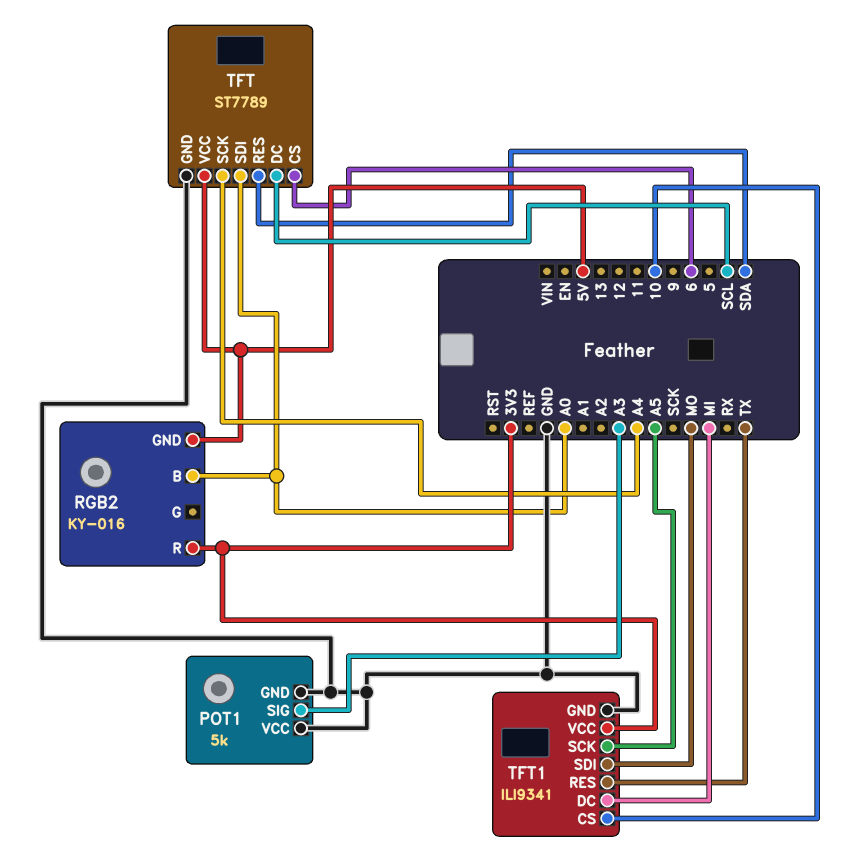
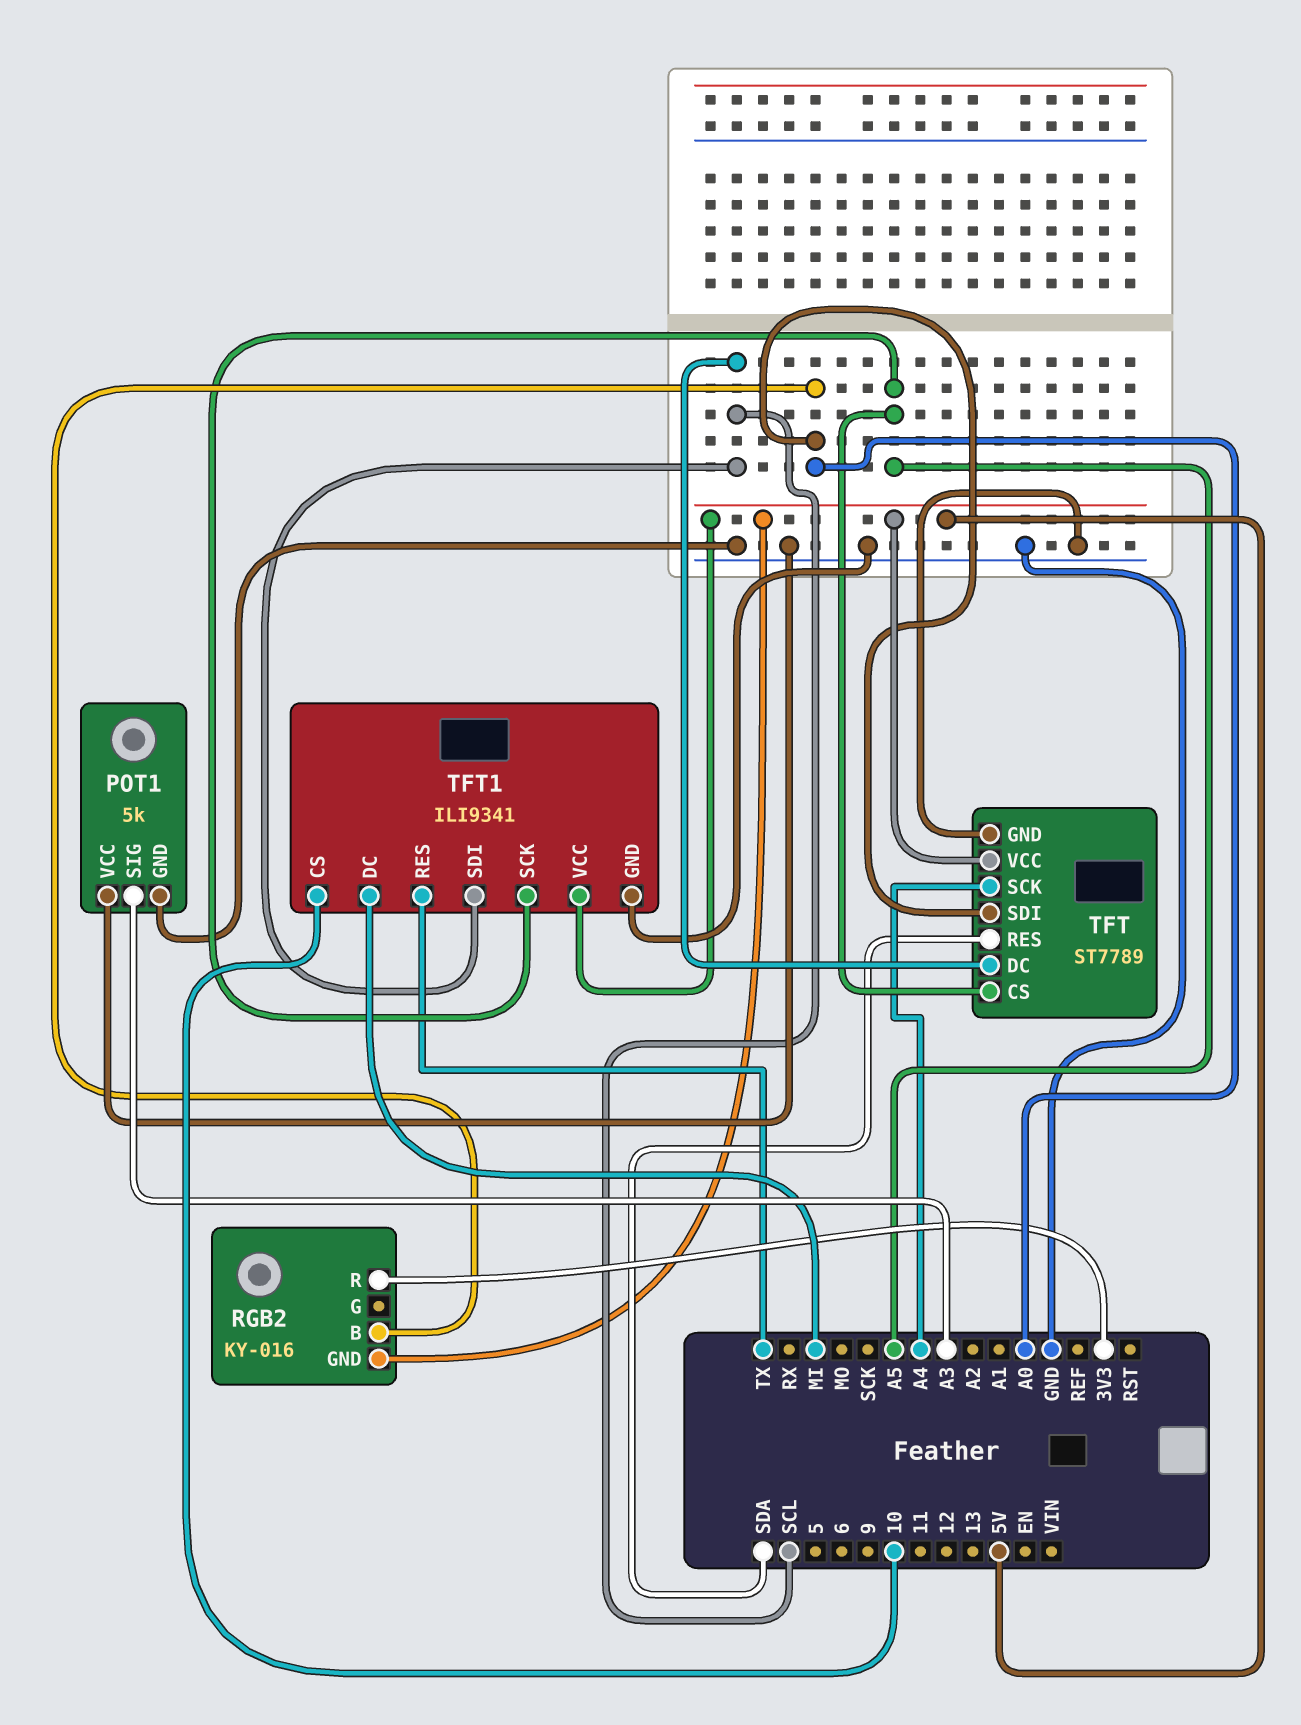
TFT pin CS: 6 -> A5
TFT1 pin SDI: MO -> SCL
TFT1 pin VCC: 3V3 -> 5V

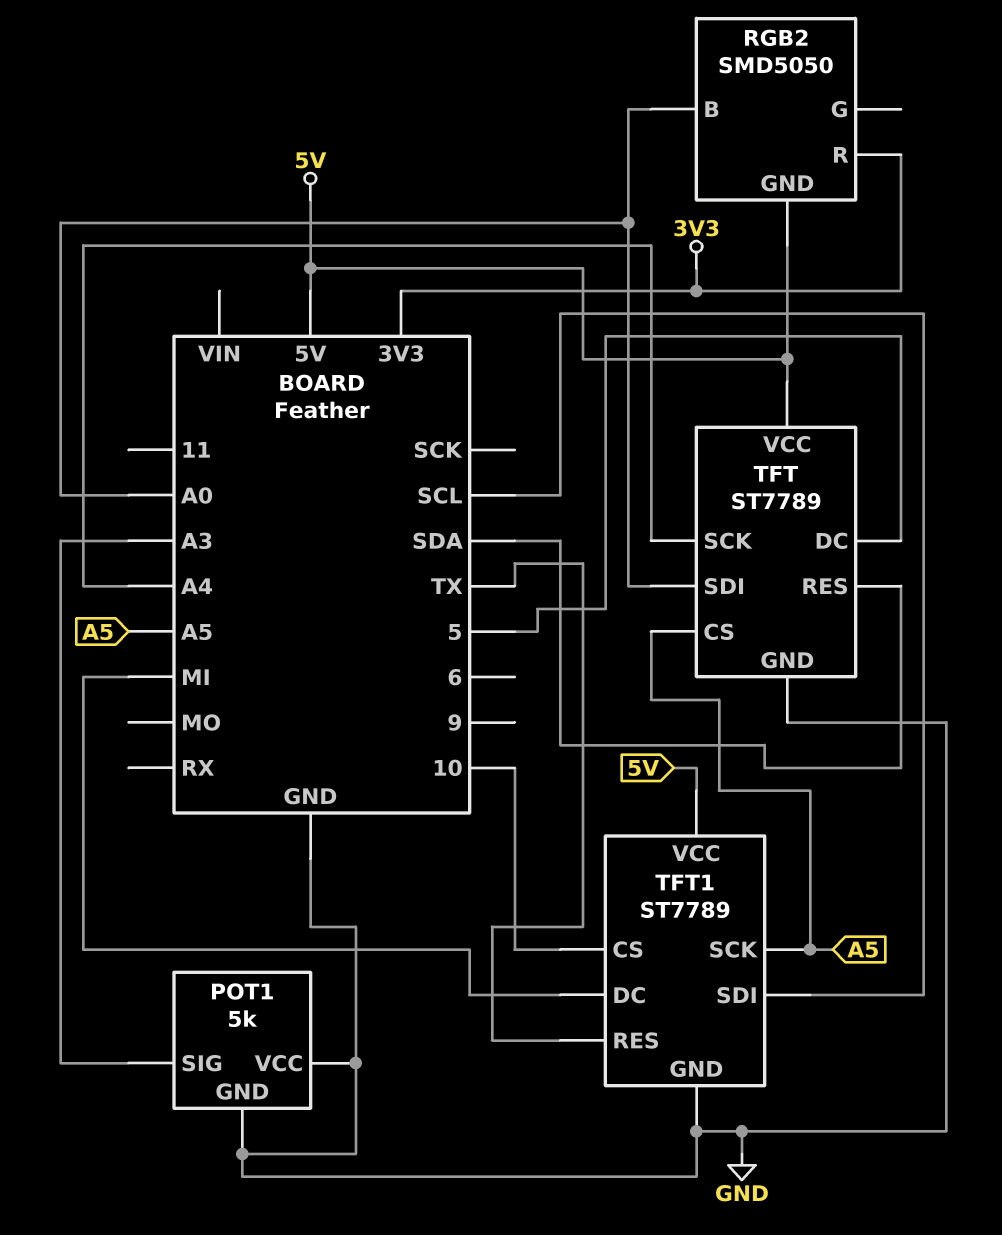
RGB2: KY-016 -> SMD5050
TFT pin DC: SCL -> 5
TFT1: ILI9341 -> ST7789

